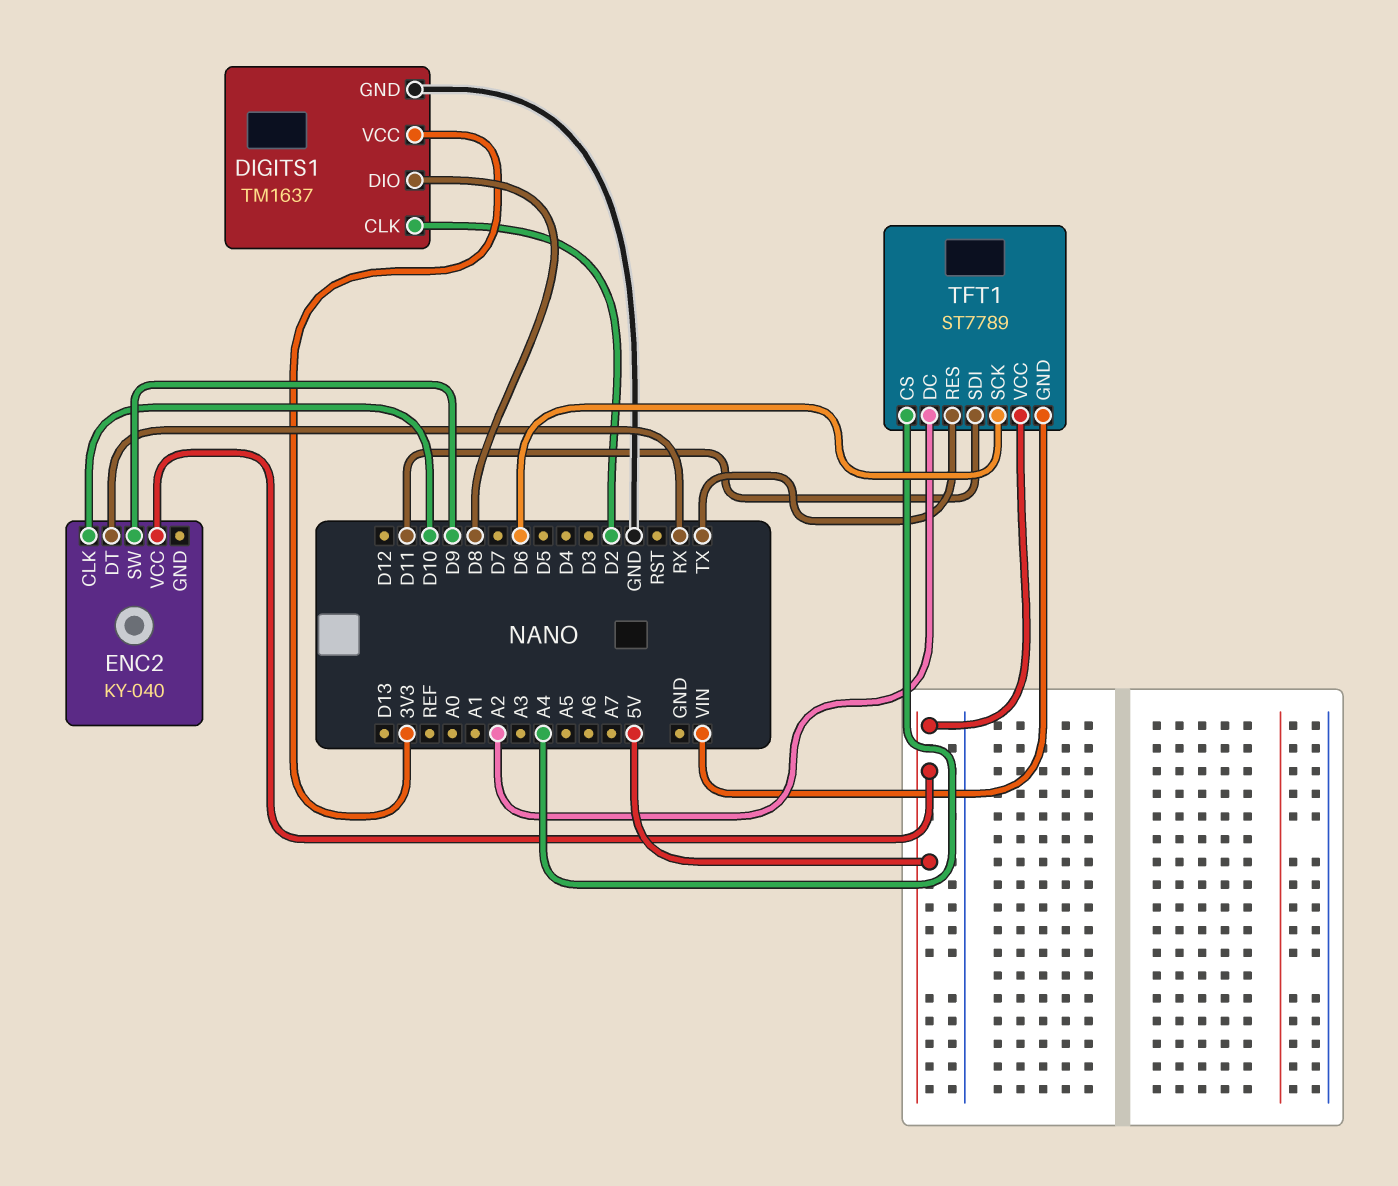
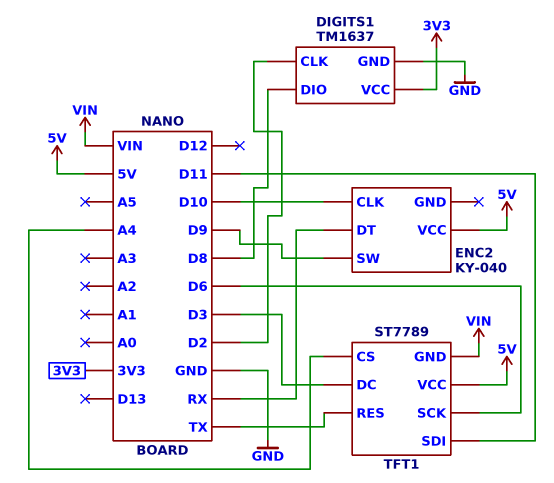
TFT1 pin DC: A2 -> D3

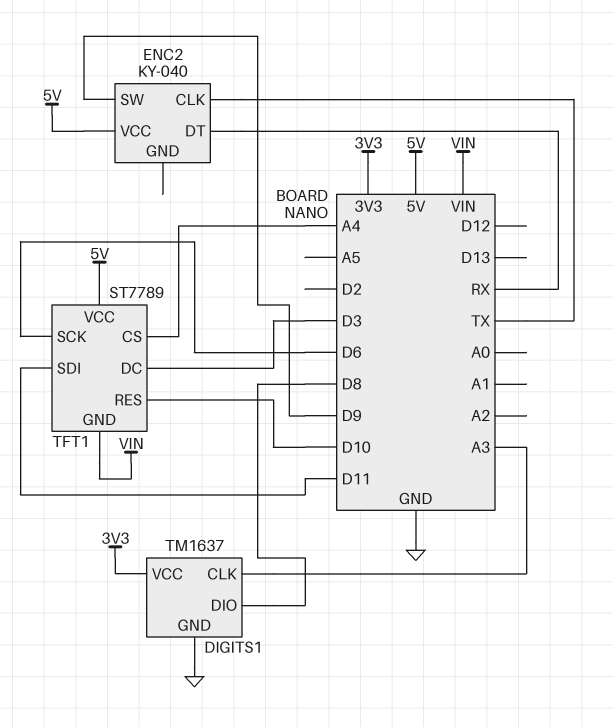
DIGITS1 pin CLK: D2 -> A3
ENC2 pin CLK: D10 -> TX
TFT1 pin RES: TX -> D10

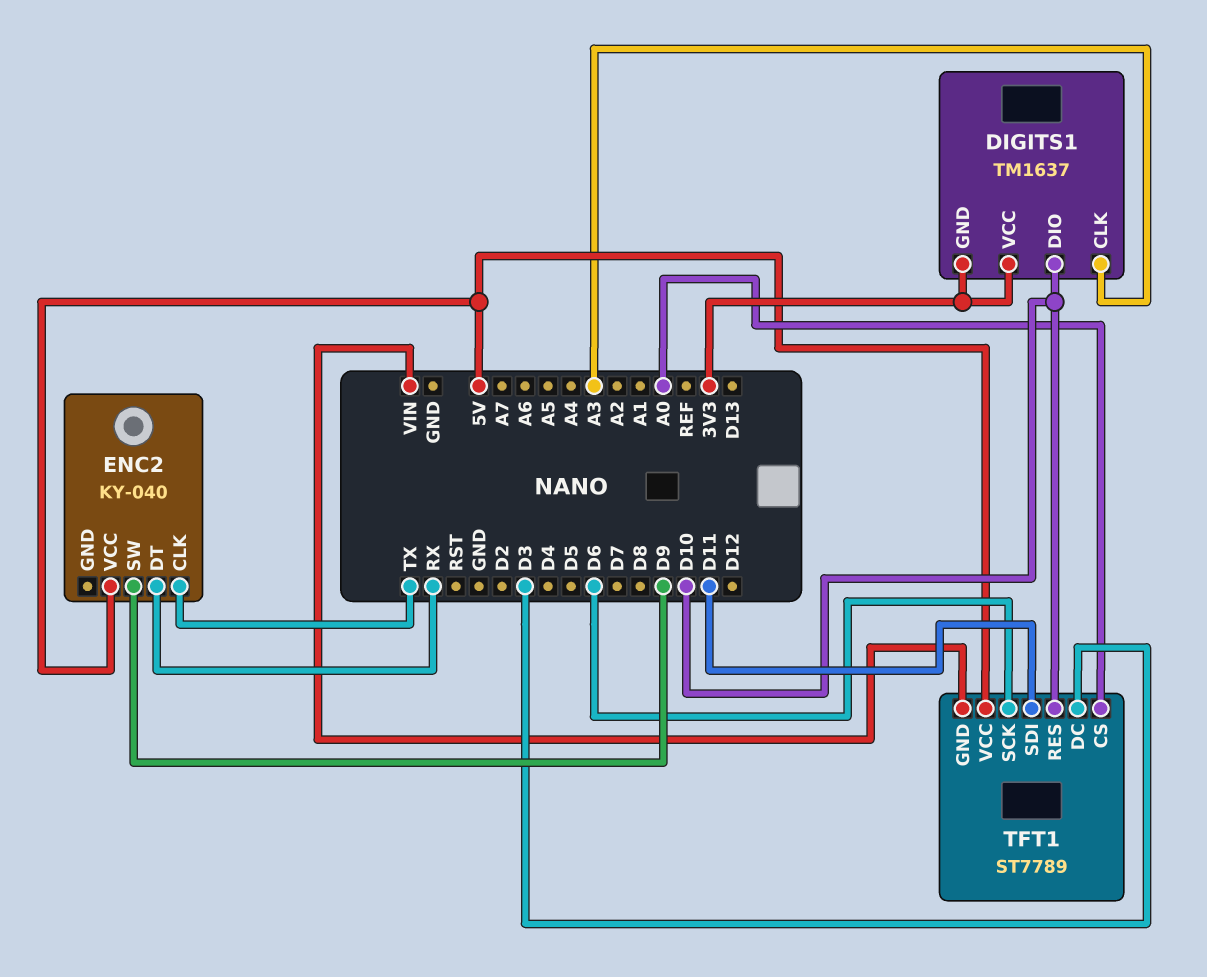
DIGITS1 pin DIO: D8 -> D10
DIGITS1 pin GND: GND -> 3V3
TFT1 pin CS: A4 -> A0

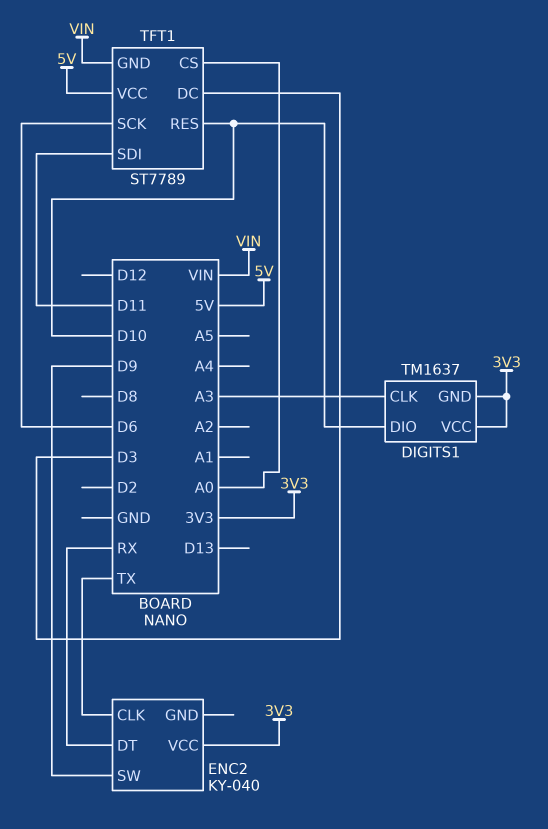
ENC2 pin VCC: 5V -> 3V3

